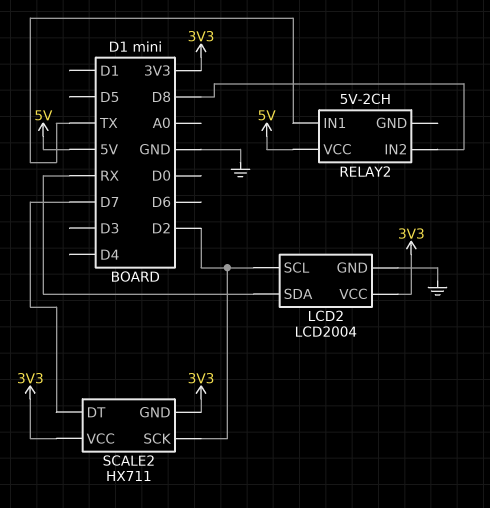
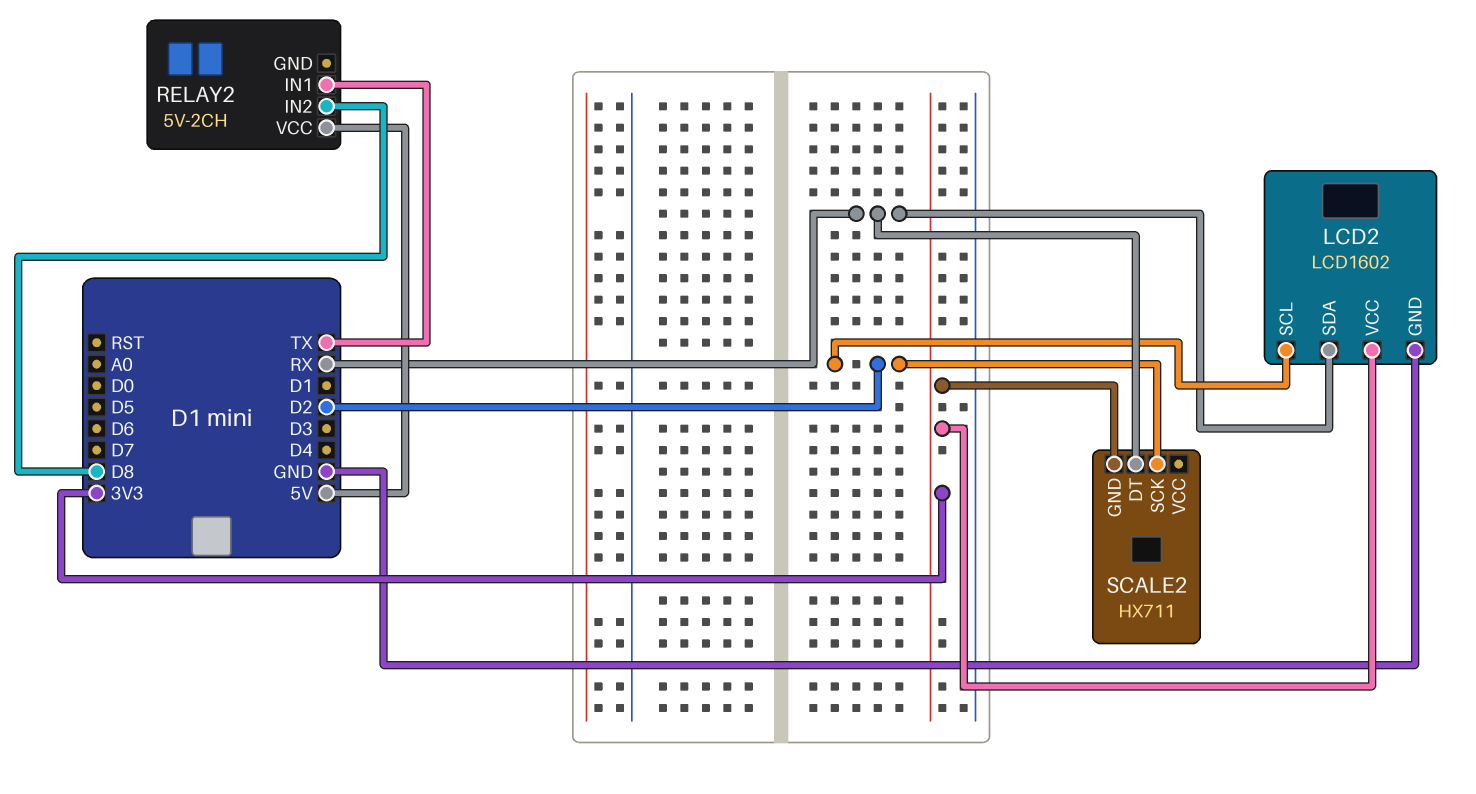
LCD2: LCD2004 -> LCD1602
SCALE2 pin DT: D7 -> RX
SCALE2 pin VCC: 3V3 -> none

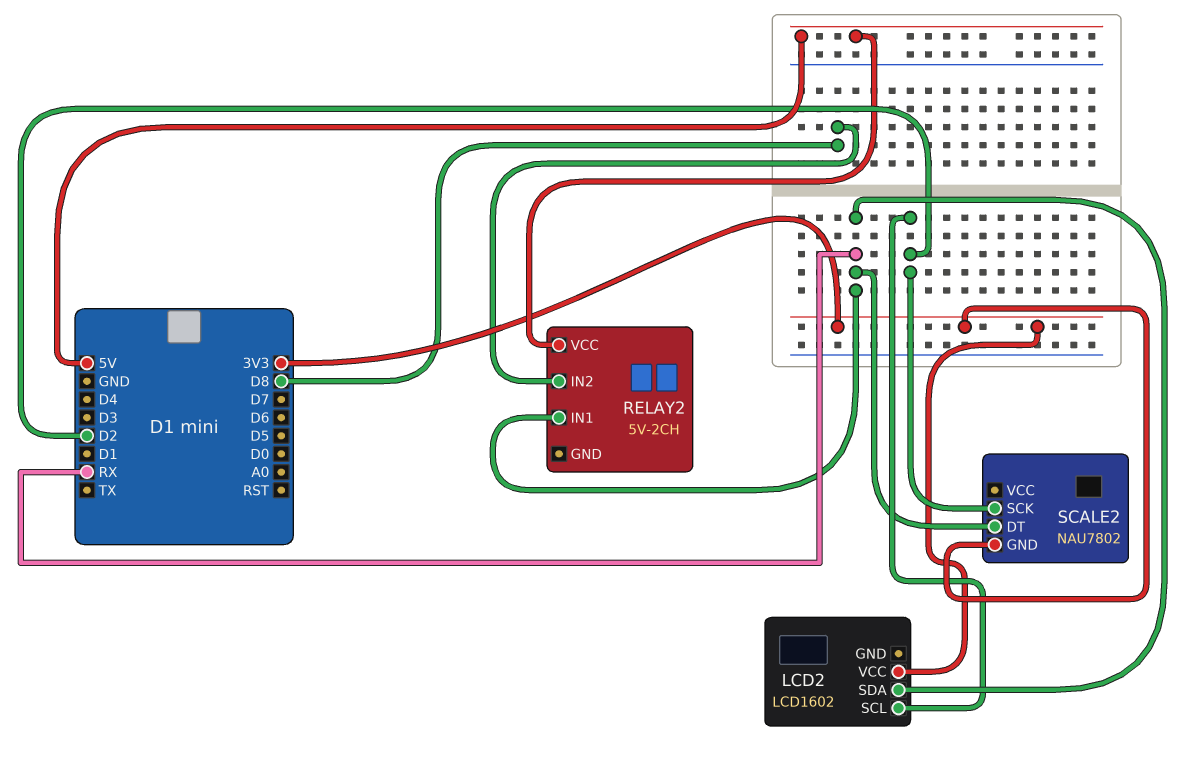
LCD2 pin GND: GND -> none
RELAY2 pin IN1: TX -> RX
SCALE2: HX711 -> NAU7802

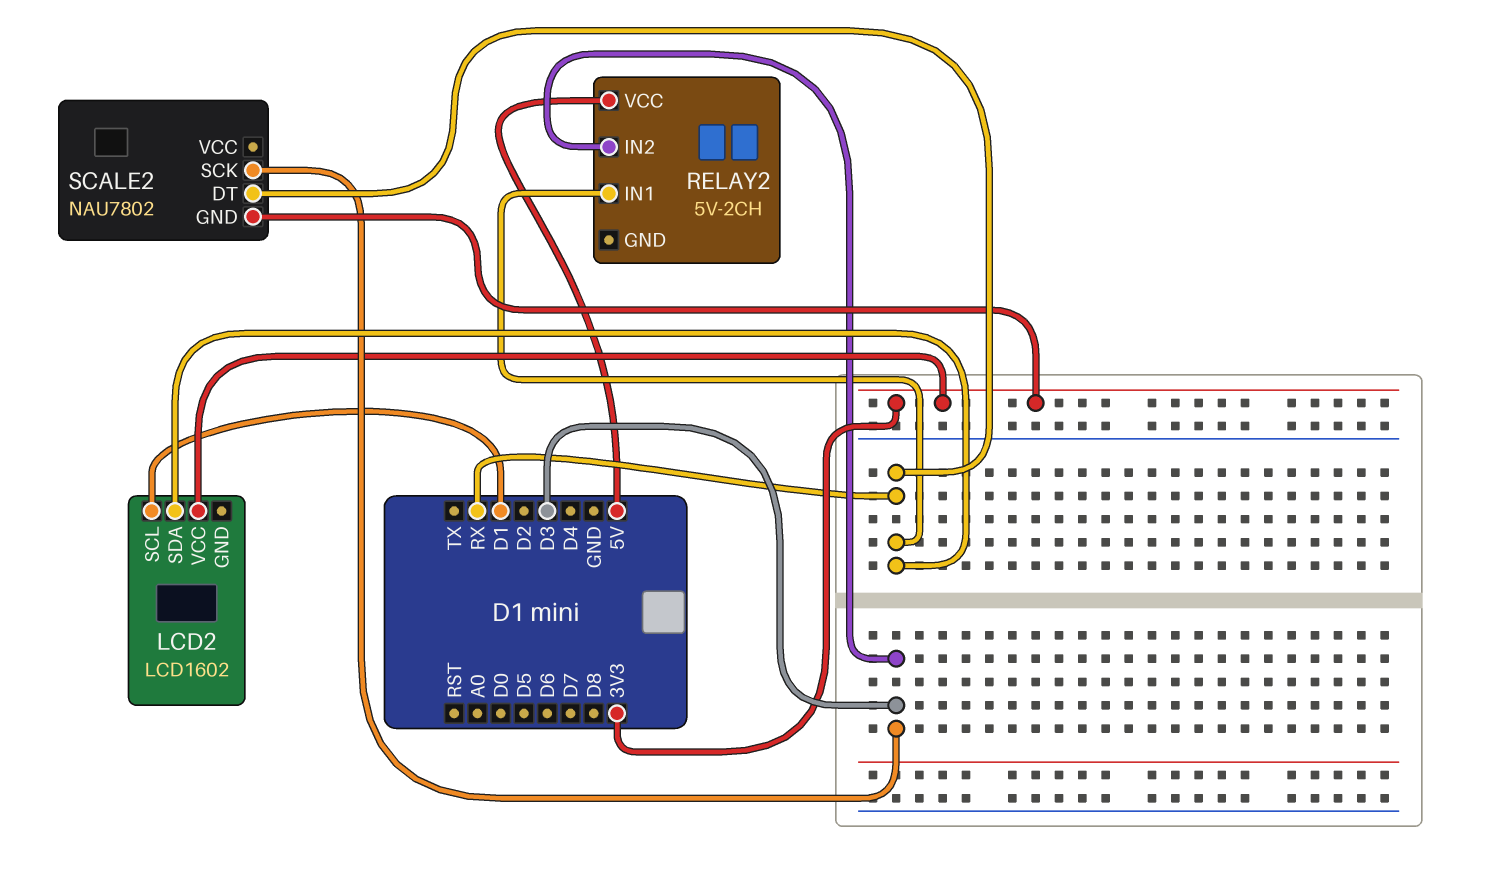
LCD2 pin SCL: D2 -> D1
RELAY2 pin IN2: D8 -> D3
SCALE2 pin SCK: D2 -> D3

